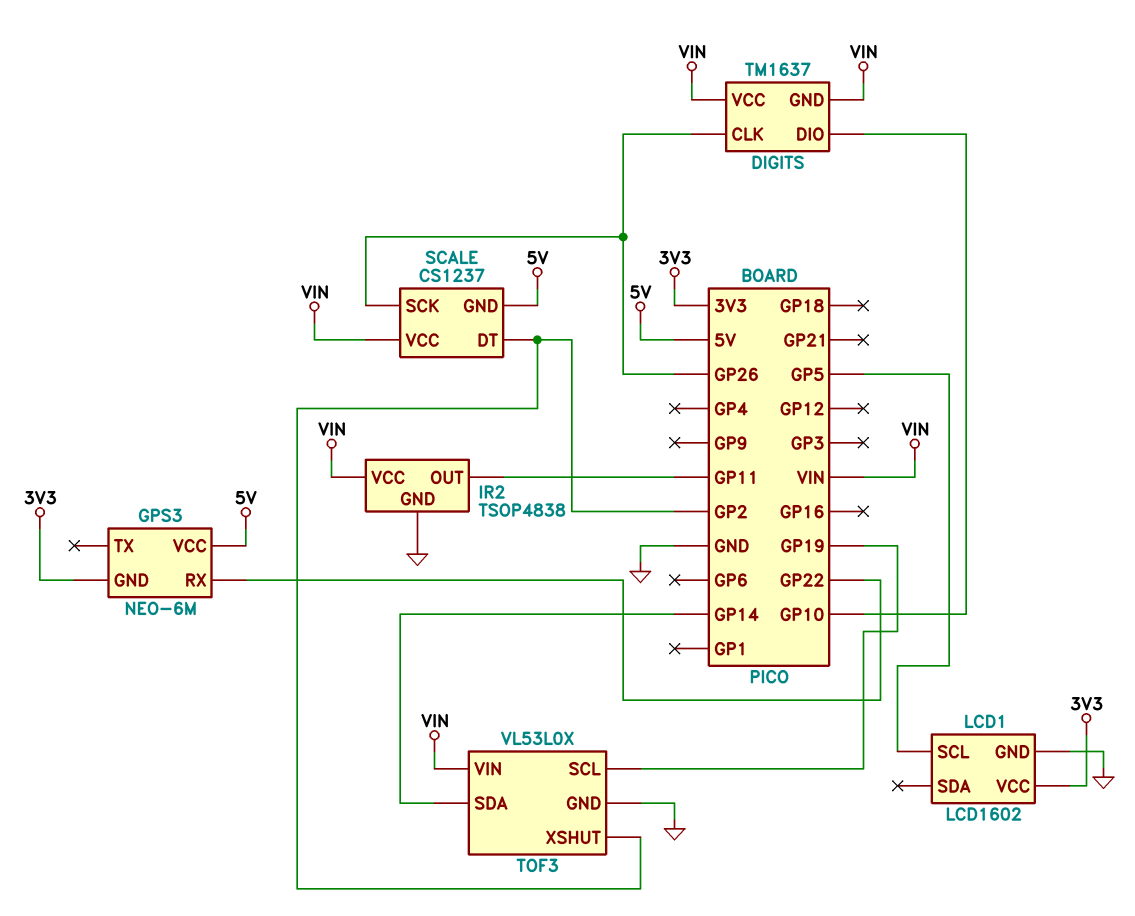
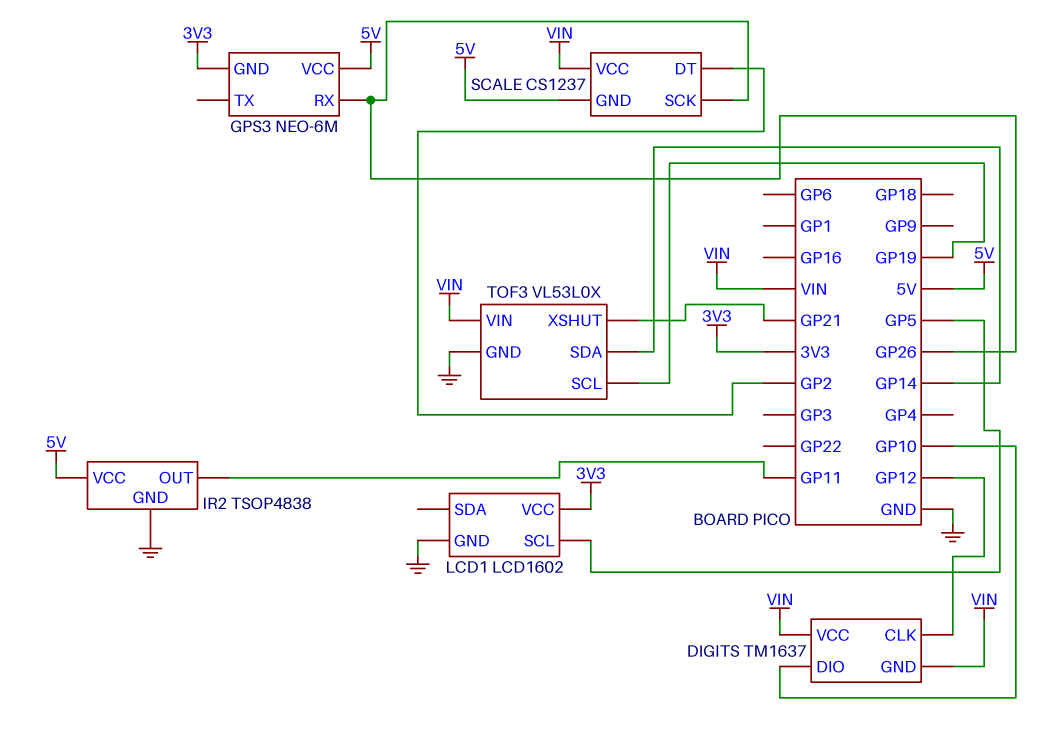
DIGITS pin CLK: GP26 -> GP12
GPS3 pin RX: GP22 -> GP26
IR2 pin VCC: VIN -> 5V
TOF3 pin XSHUT: GP2 -> GP21

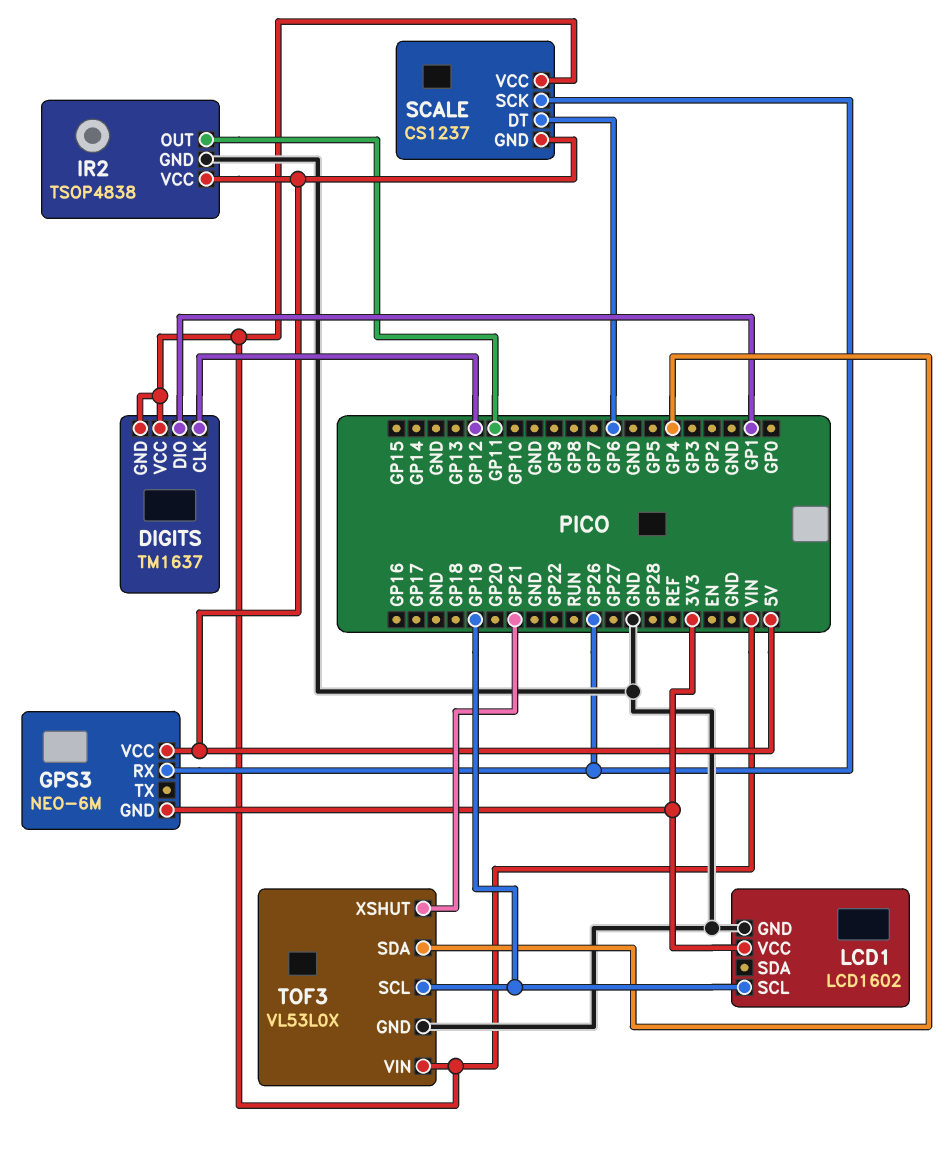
DIGITS pin DIO: GP10 -> GP1
LCD1 pin SCL: GP5 -> GP19
SCALE pin DT: GP2 -> GP6
TOF3 pin SDA: GP14 -> GP4

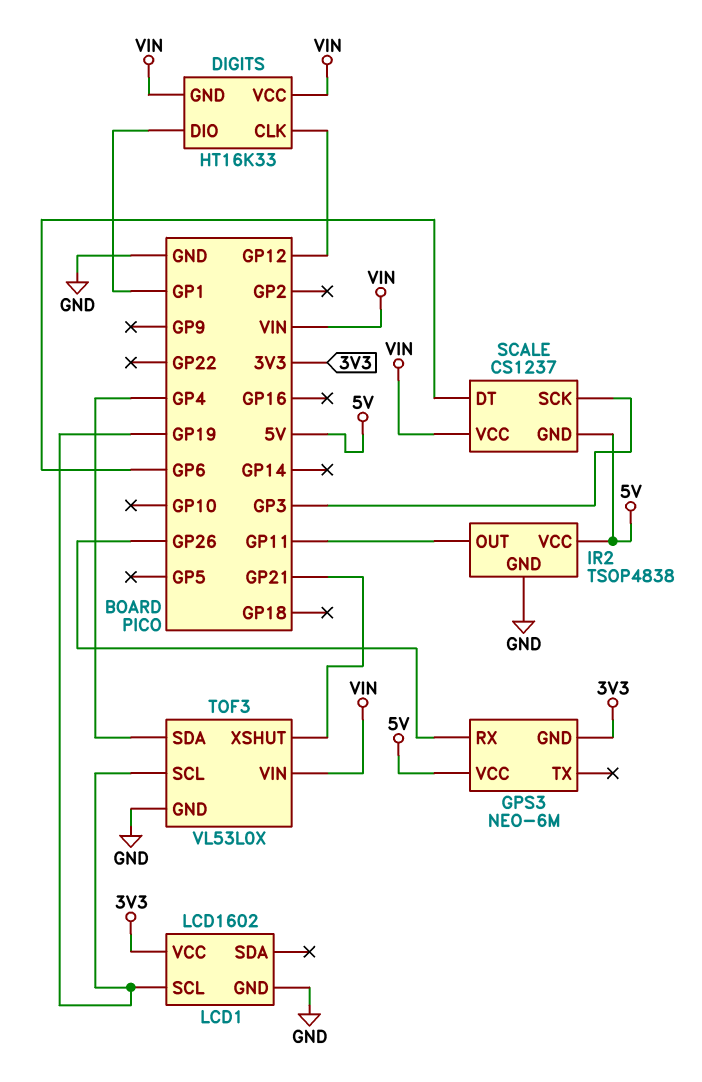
DIGITS: TM1637 -> HT16K33
SCALE pin SCK: GP26 -> GP3

